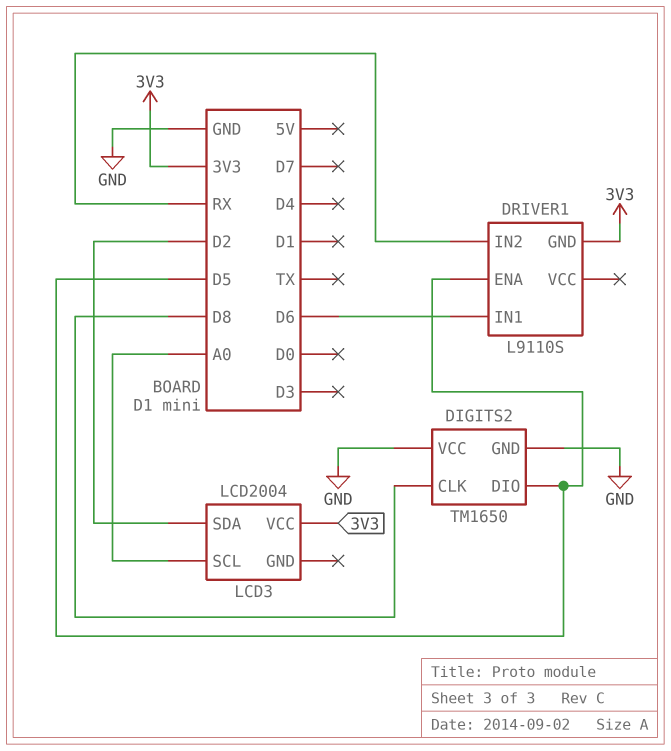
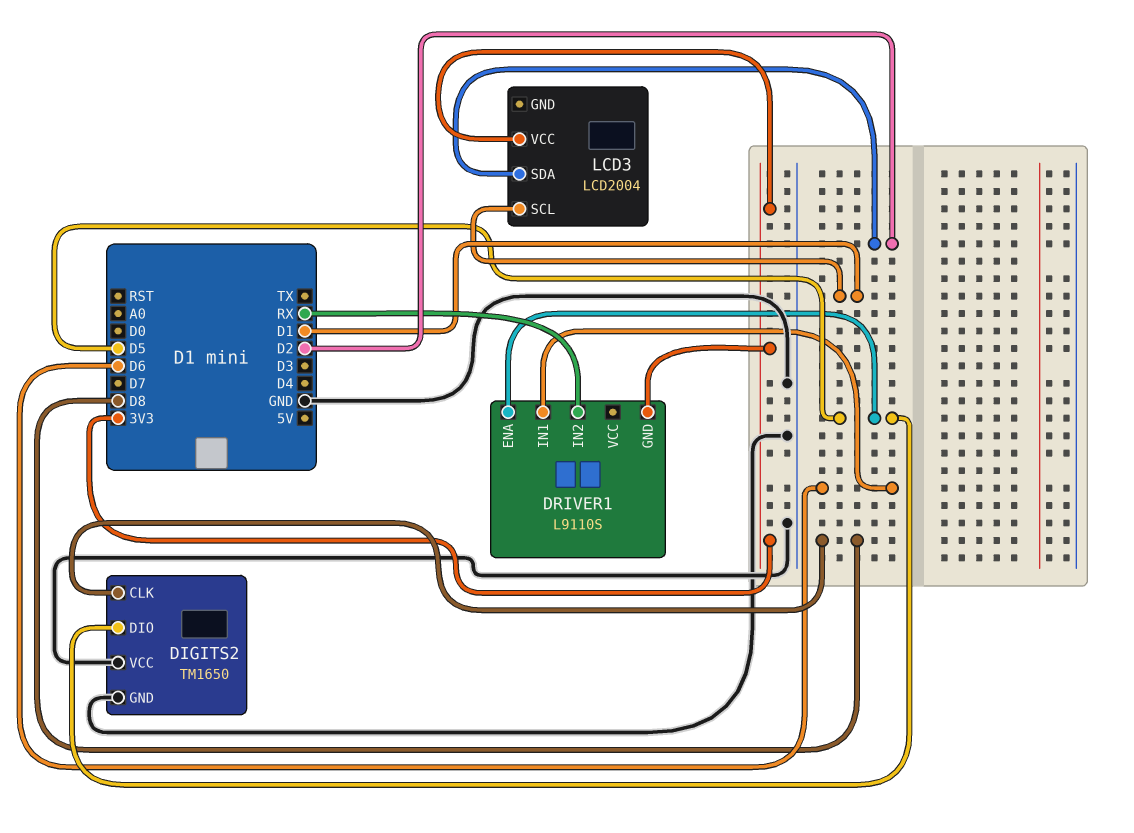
LCD3 pin SCL: A0 -> D1

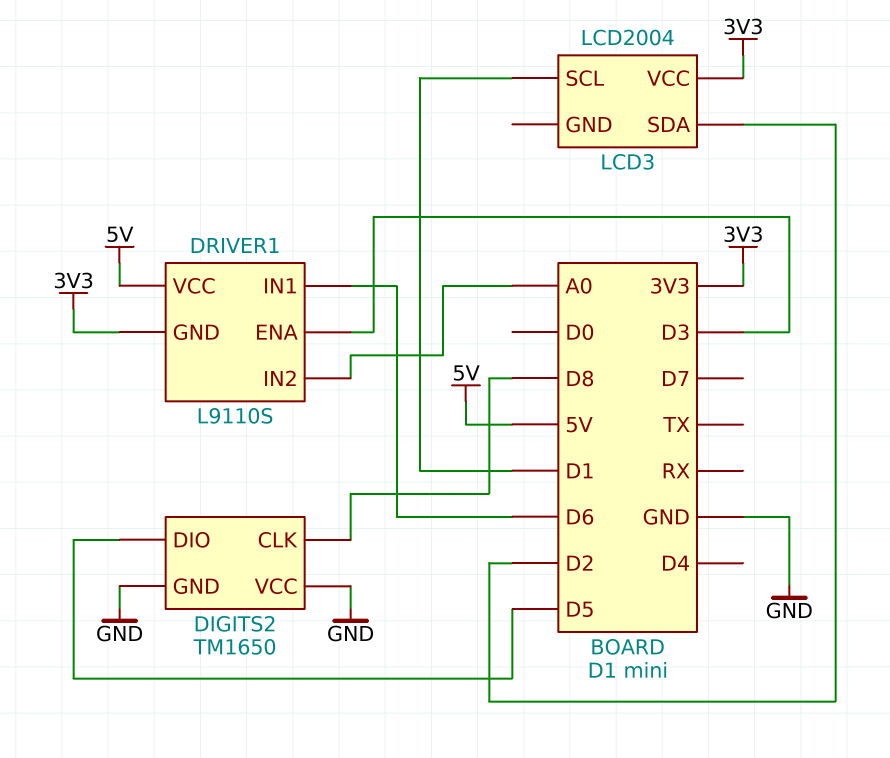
DRIVER1 pin ENA: D5 -> D3
DRIVER1 pin IN2: RX -> A0
DRIVER1 pin VCC: none -> 5V

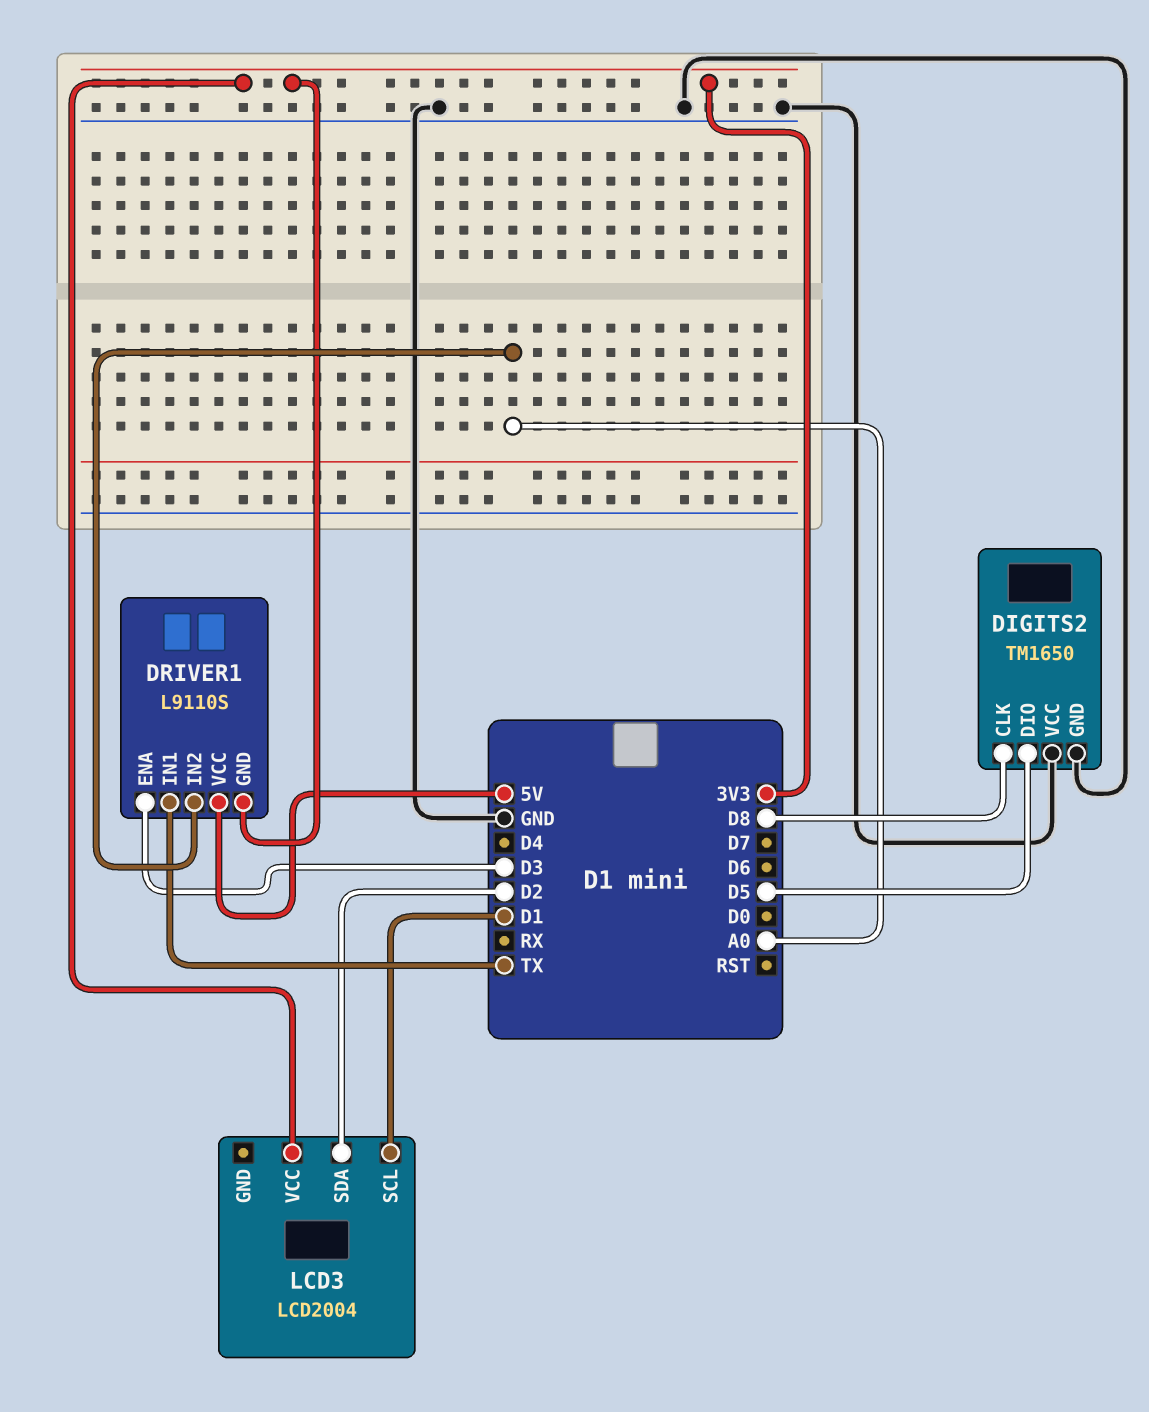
DRIVER1 pin IN1: D6 -> TX

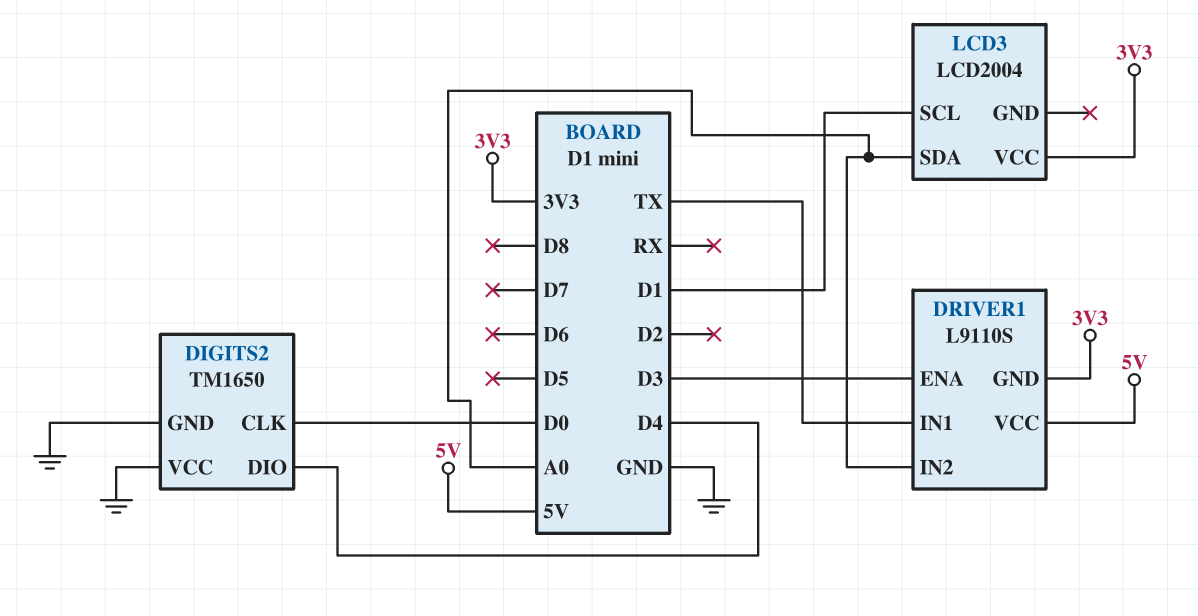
DIGITS2 pin CLK: D8 -> D0
DIGITS2 pin DIO: D5 -> D4
LCD3 pin SDA: D2 -> A0

